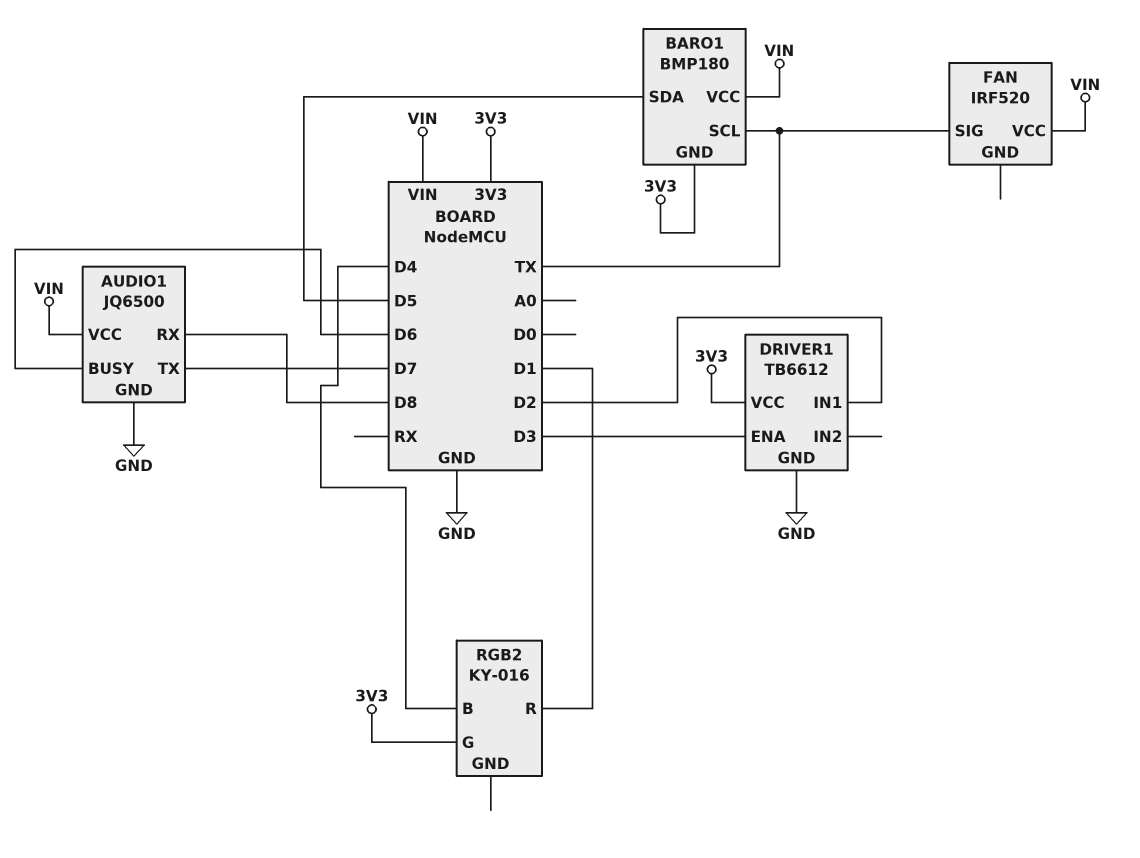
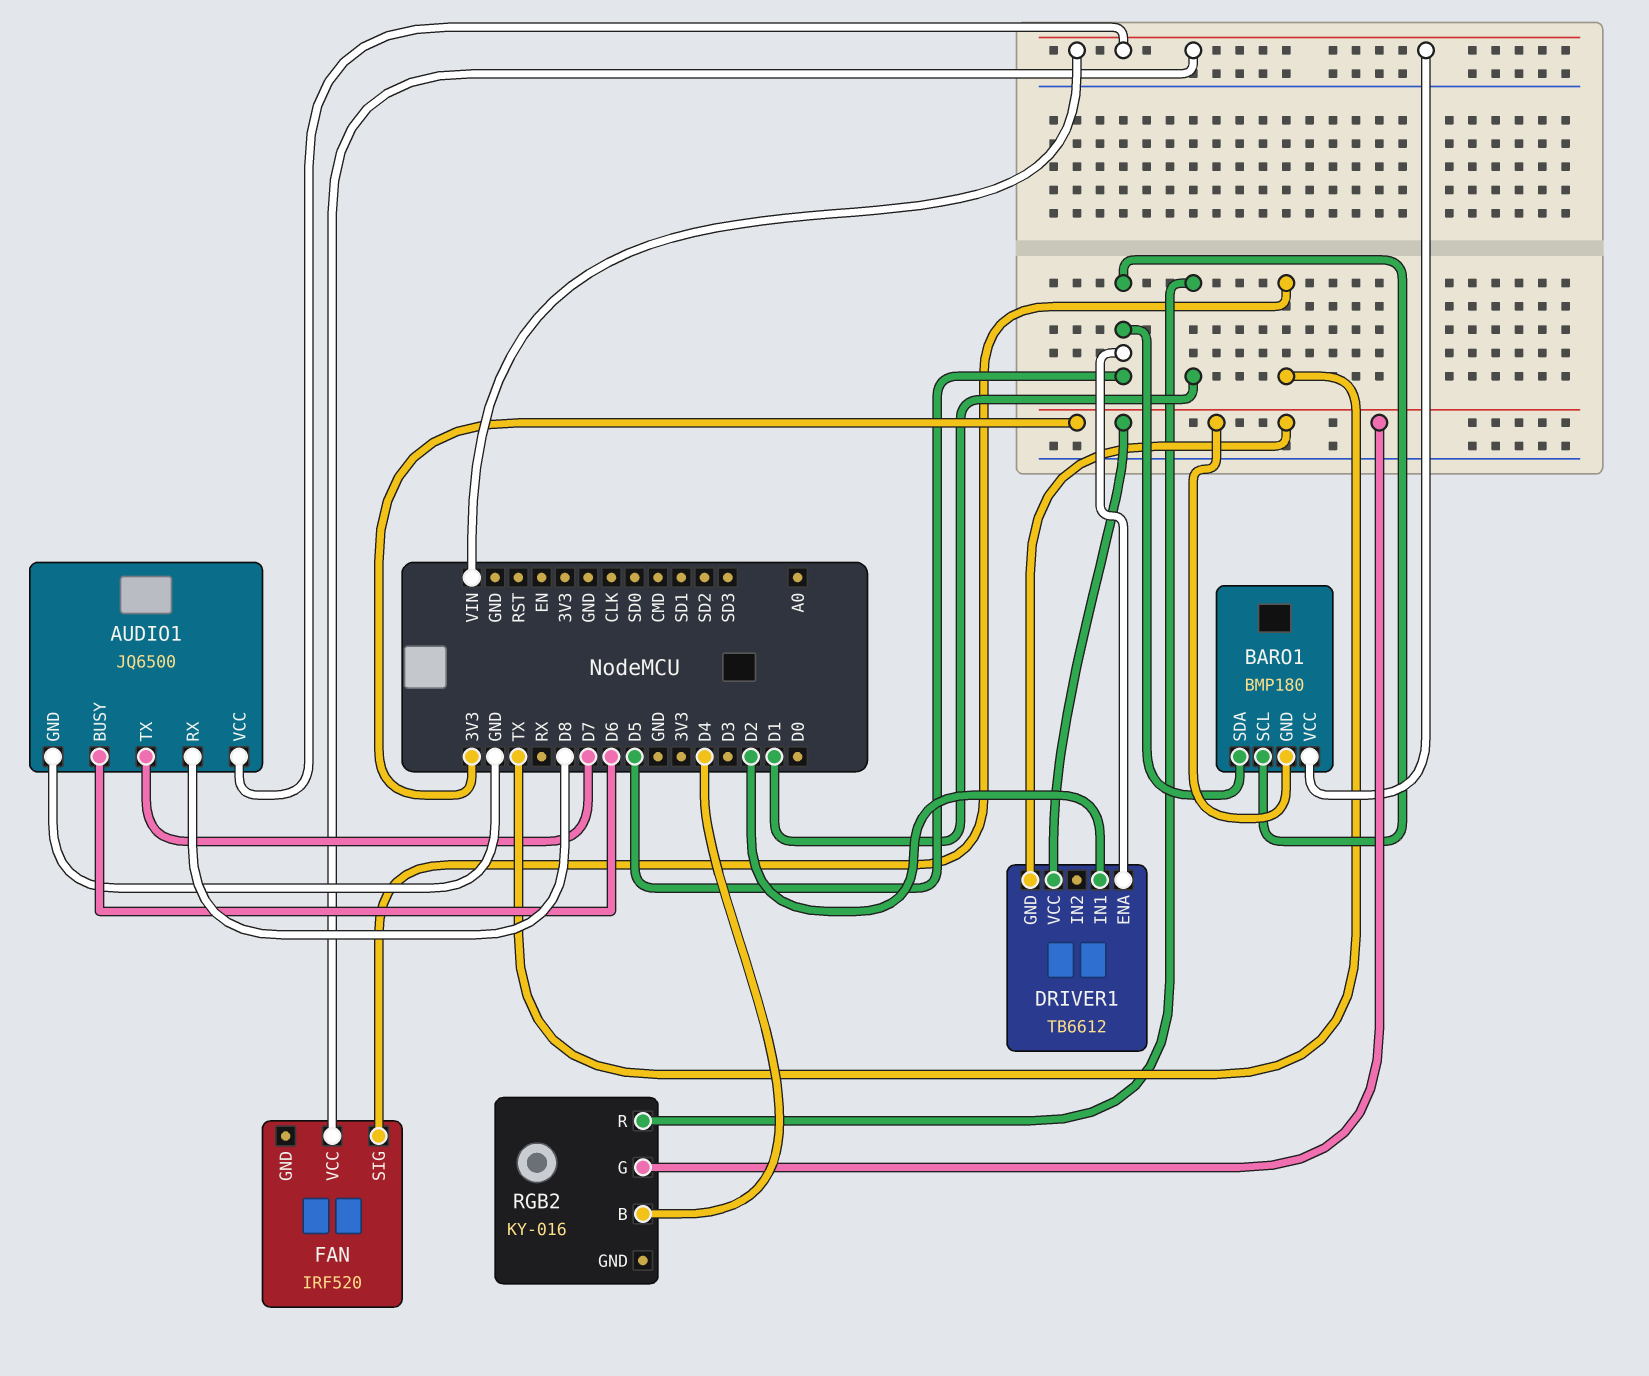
BARO1 pin SCL: TX -> D5
DRIVER1 pin ENA: D3 -> D5
DRIVER1 pin GND: GND -> 3V3

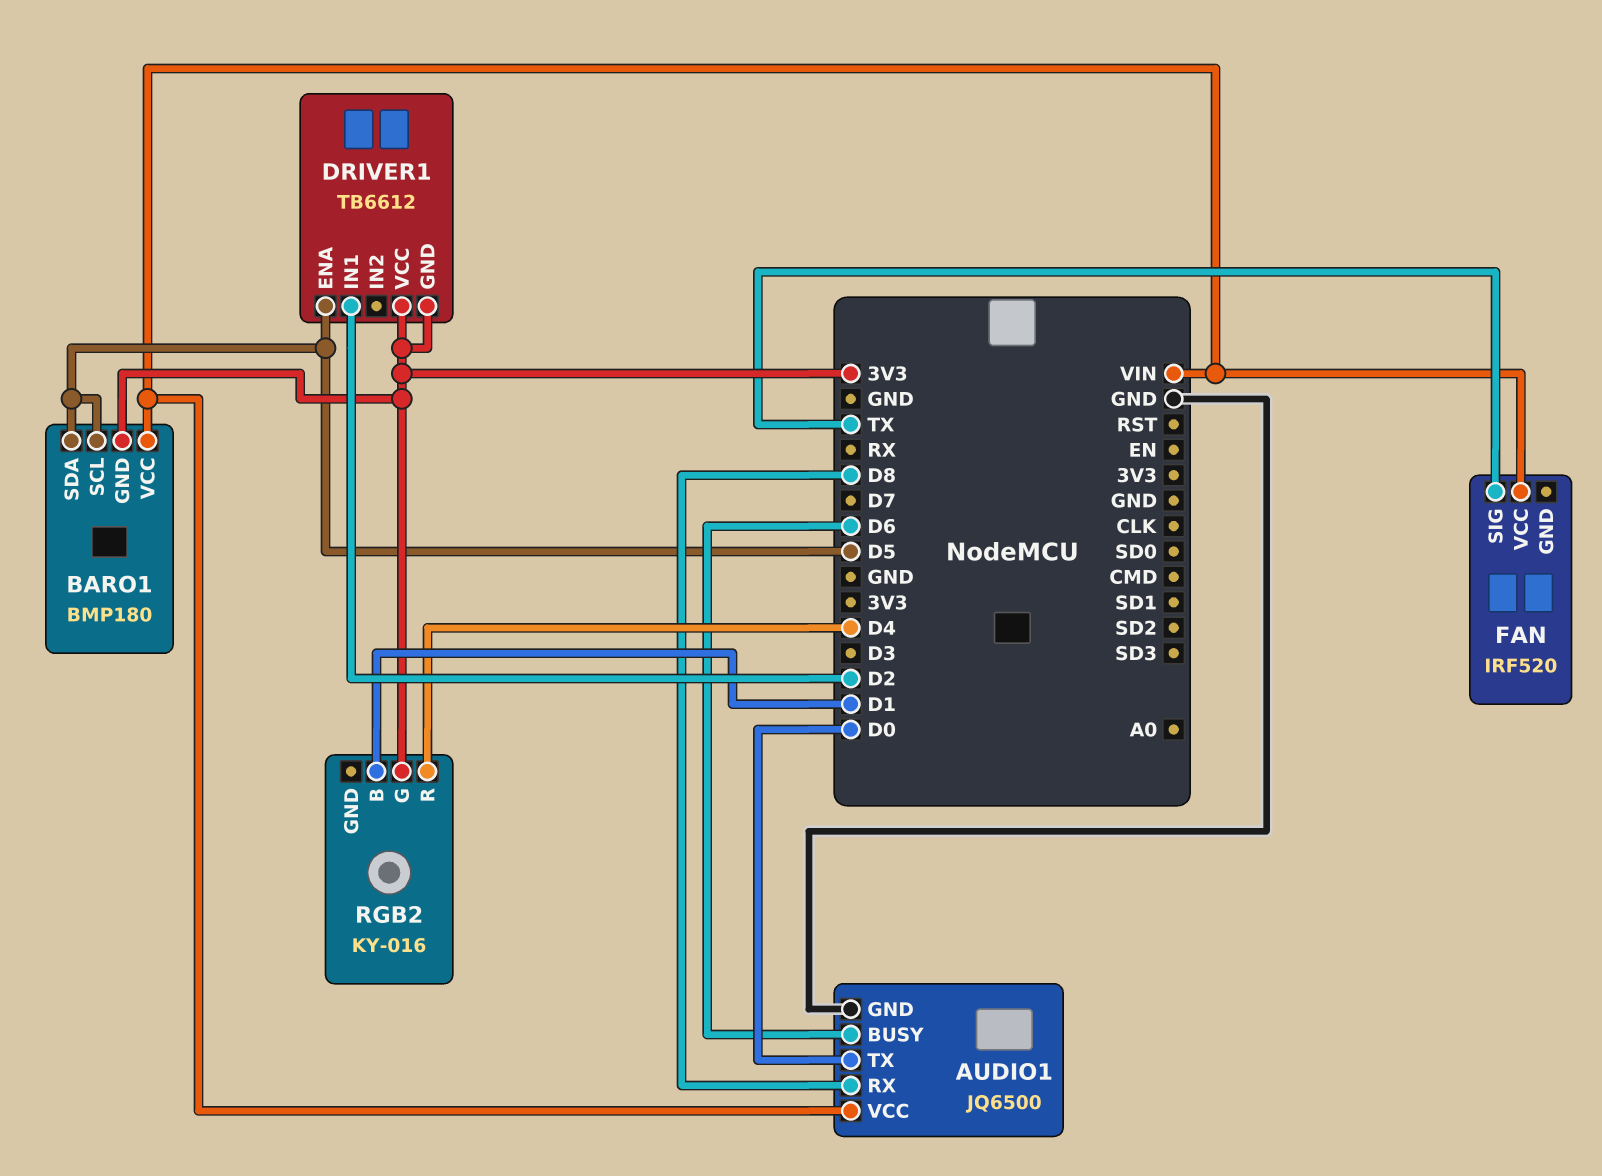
AUDIO1 pin TX: D7 -> D0
RGB2 pin B: D4 -> D1
RGB2 pin R: D1 -> D4

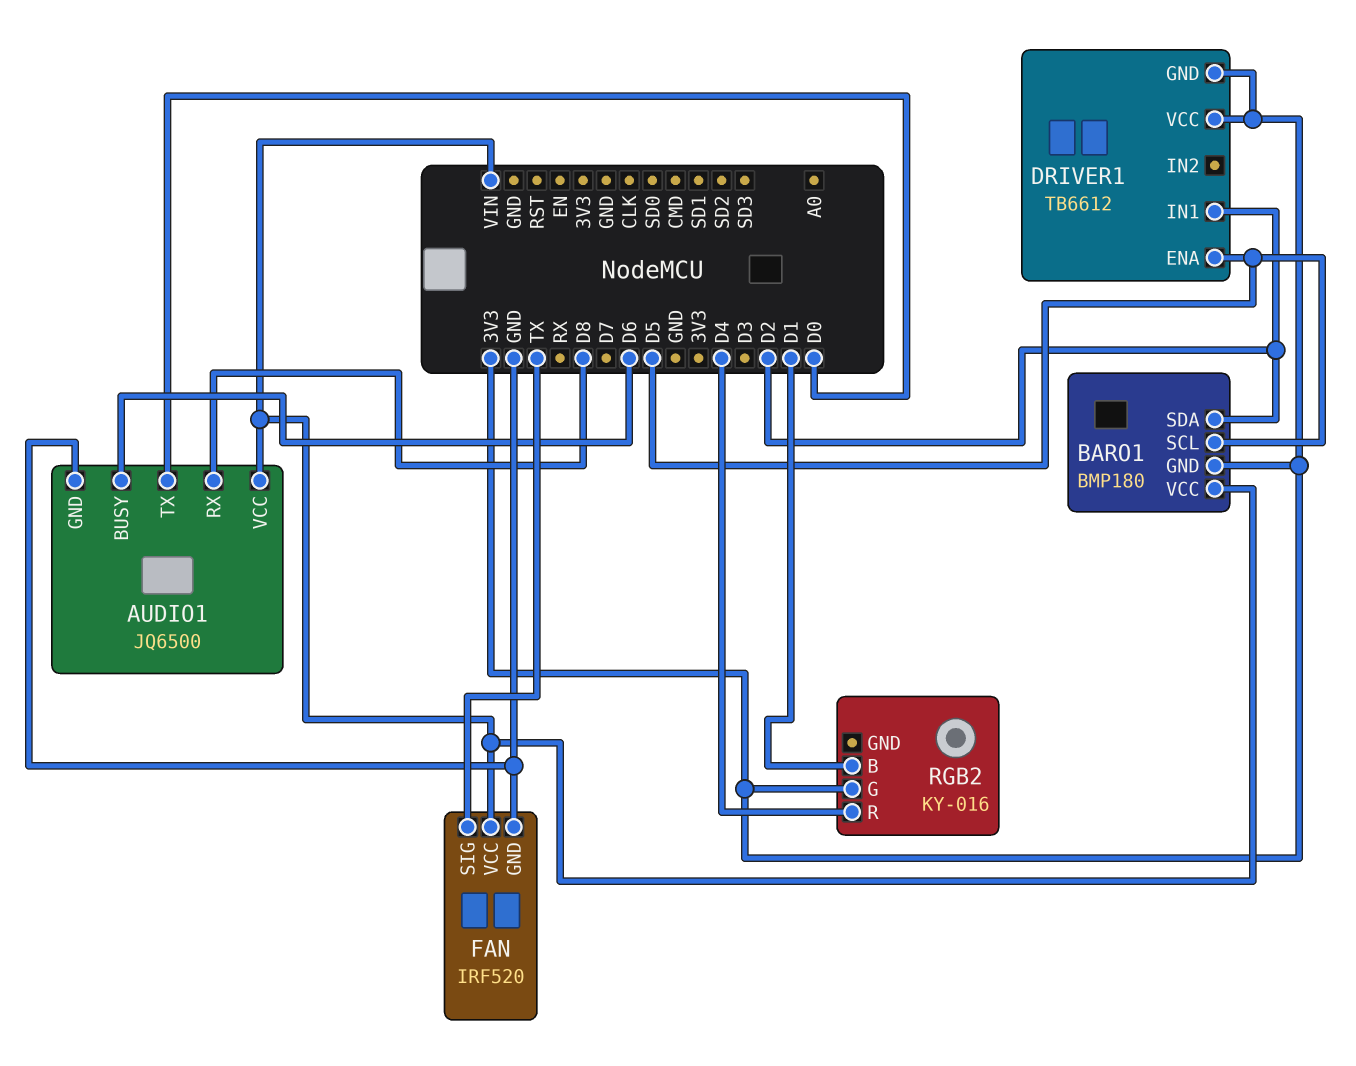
BARO1 pin SDA: D5 -> D2
FAN pin GND: none -> GND

